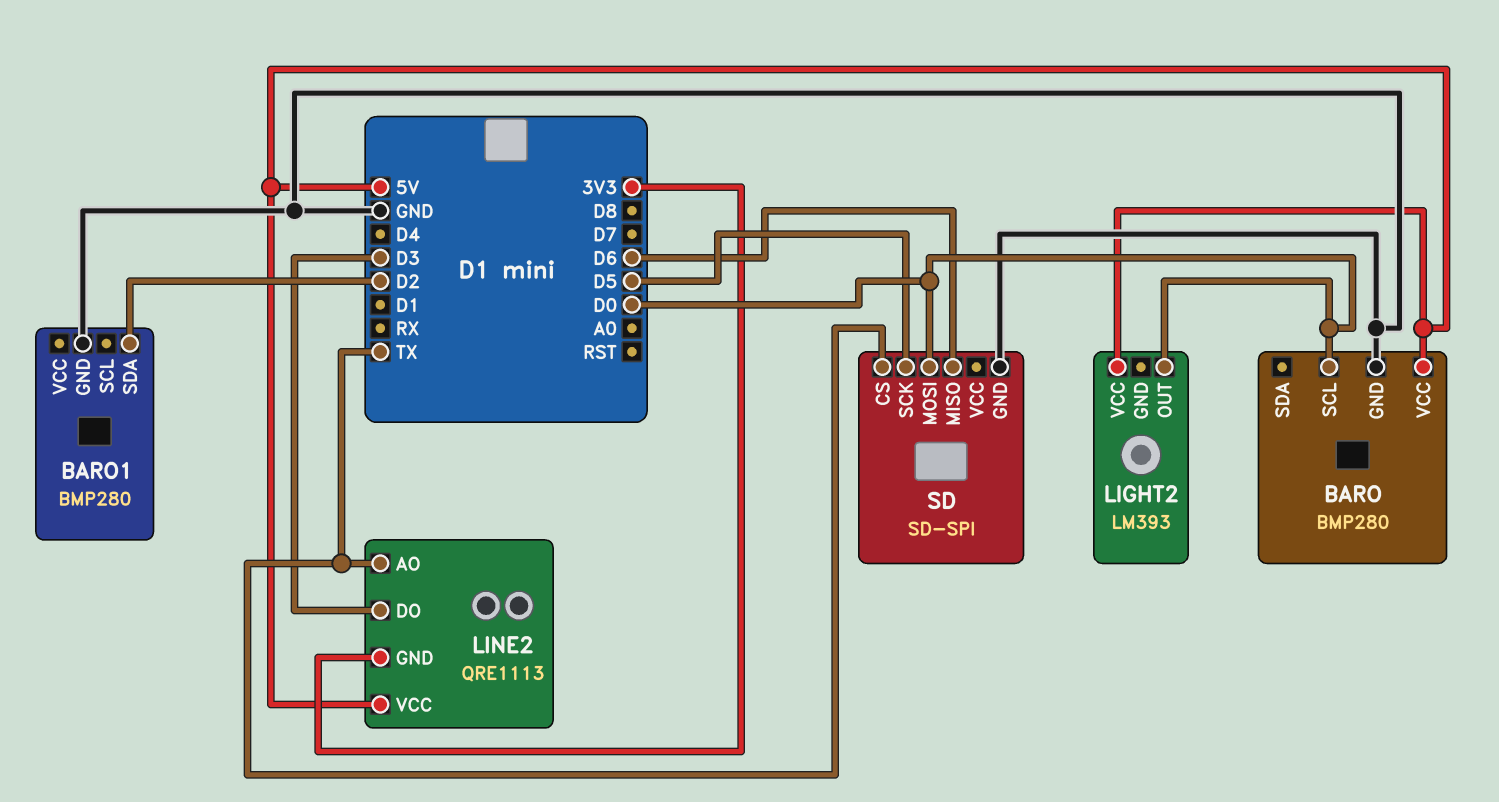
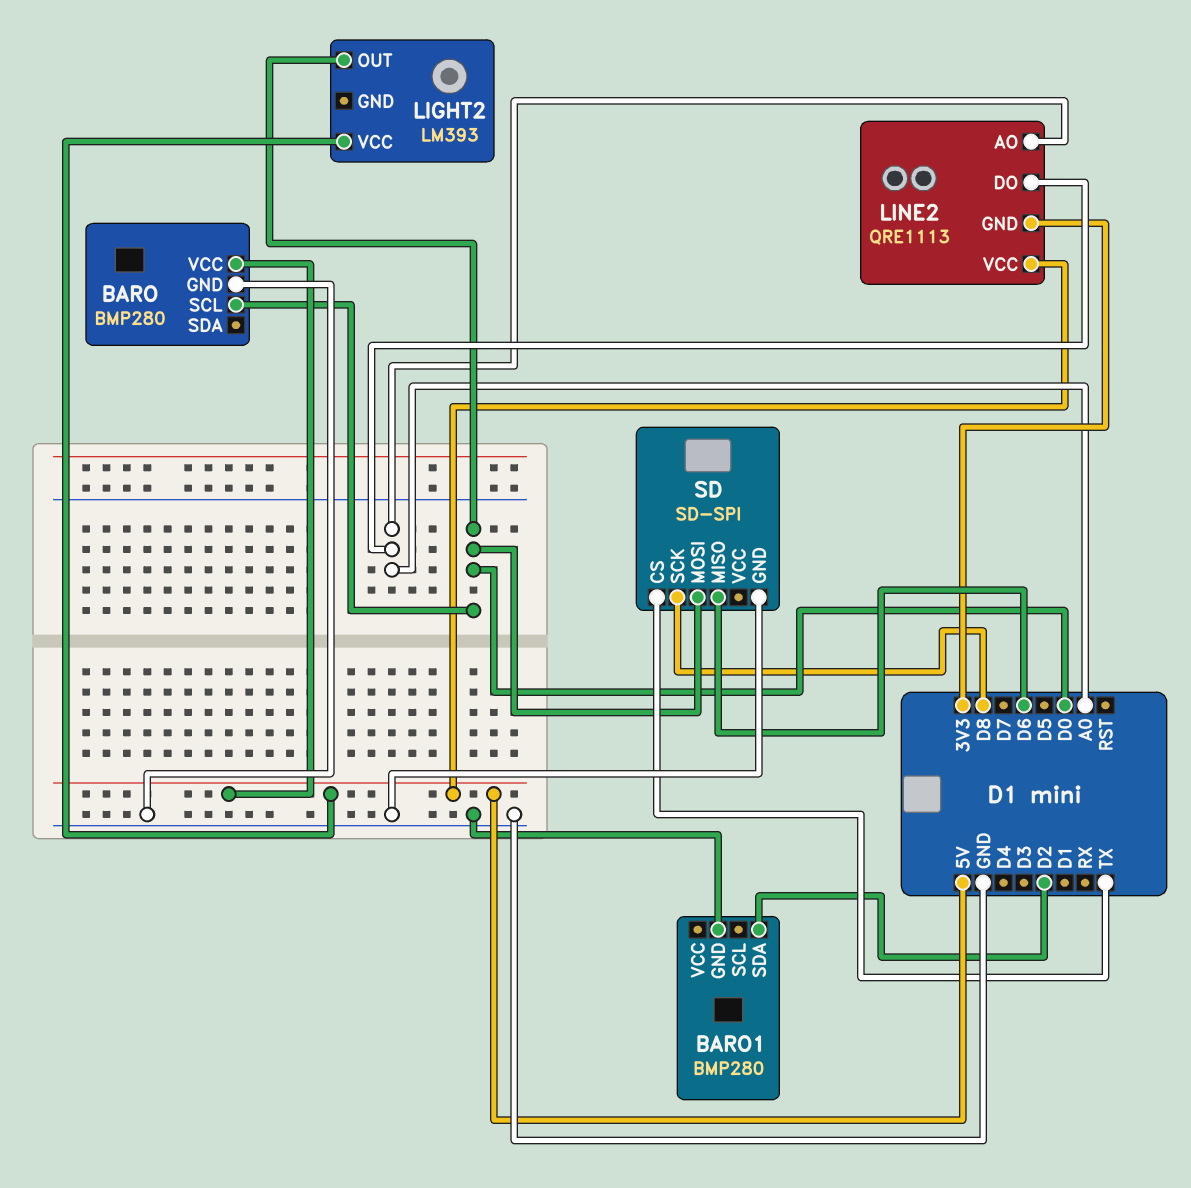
LINE2 pin AO: TX -> A0
LINE2 pin DO: D3 -> A0
SD pin SCK: D5 -> D8

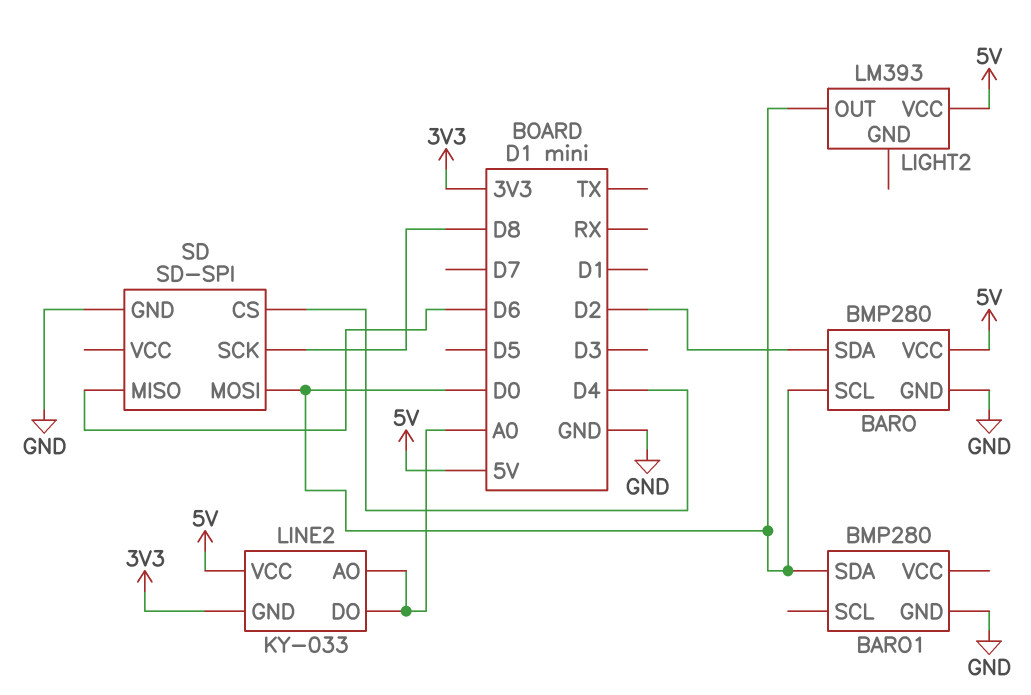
BARO pin SDA: none -> D2
BARO1 pin SDA: D2 -> D0
LINE2: QRE1113 -> KY-033
SD pin CS: TX -> D4

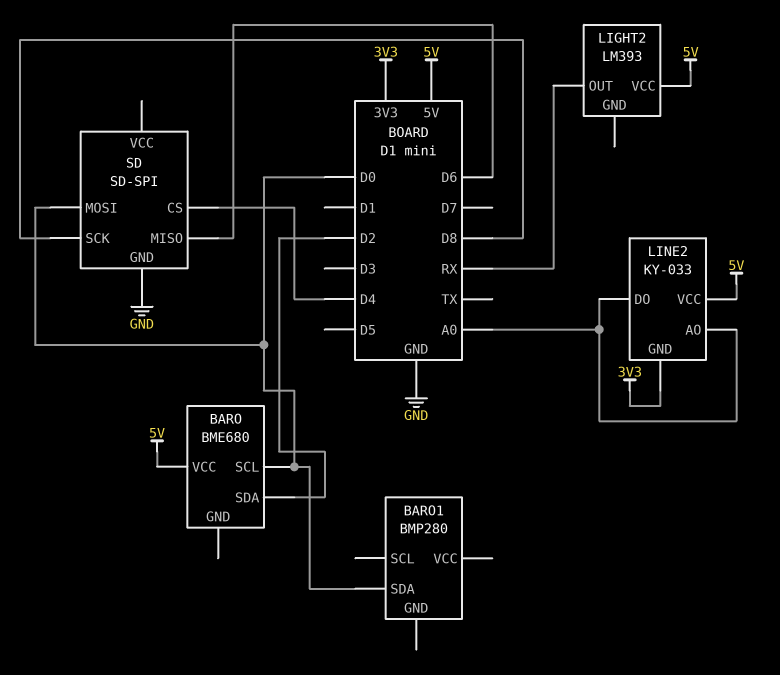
BARO: BMP280 -> BME680
BARO pin GND: GND -> none
BARO1 pin GND: GND -> none
LIGHT2 pin OUT: D0 -> RX

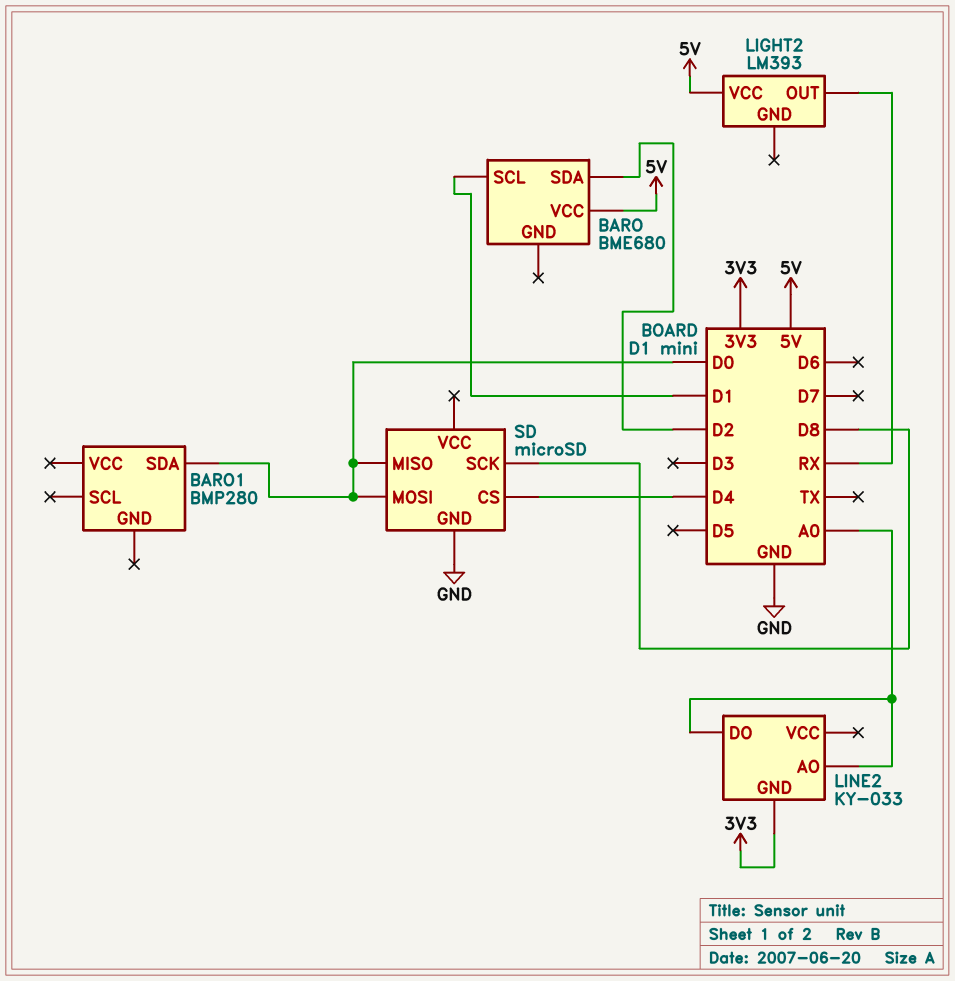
BARO pin SCL: D0 -> D1
LINE2 pin VCC: 5V -> none
SD: SD-SPI -> microSD
SD pin MISO: D6 -> D0

